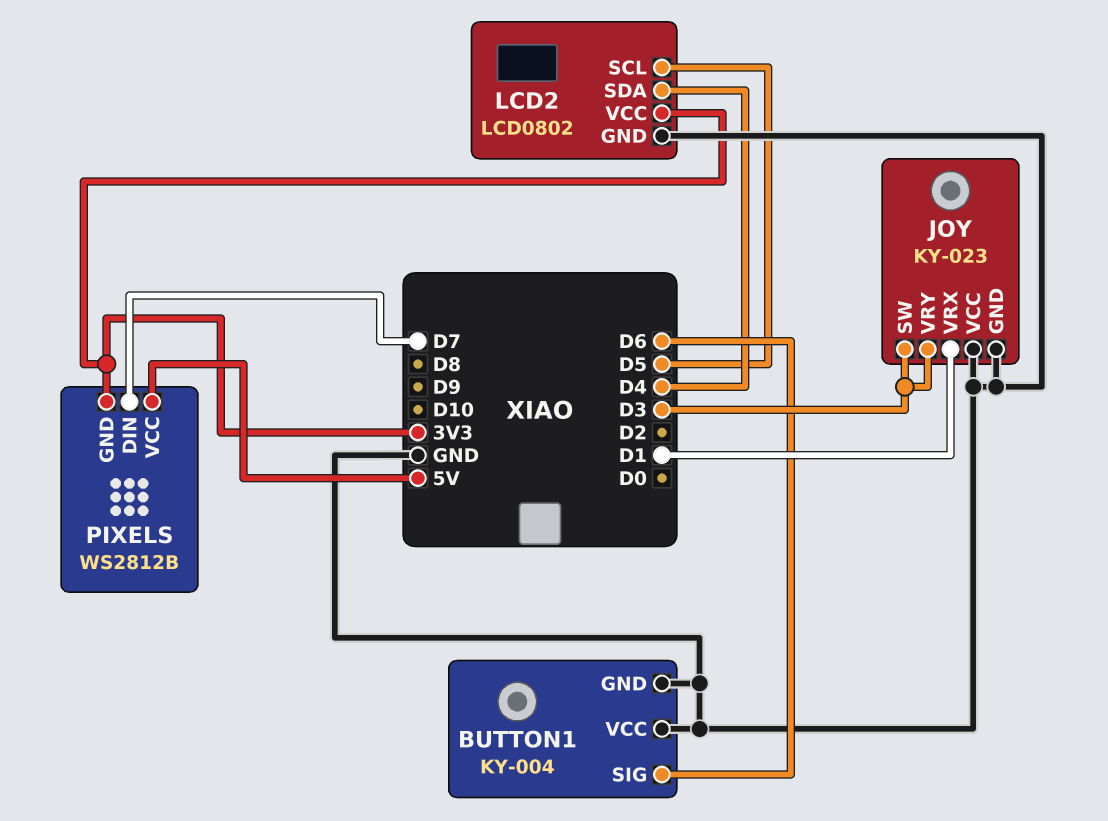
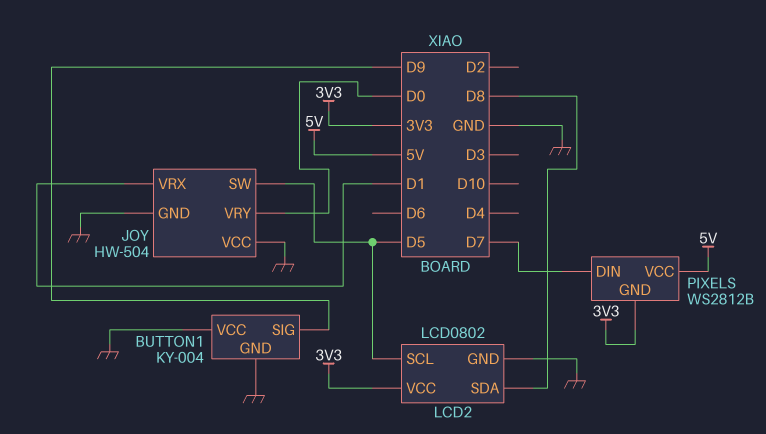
BUTTON1 pin SIG: D6 -> D9
JOY: KY-023 -> HW-504
JOY pin SW: D3 -> D5
JOY pin VRY: D3 -> D0
LCD2 pin SDA: D4 -> D8

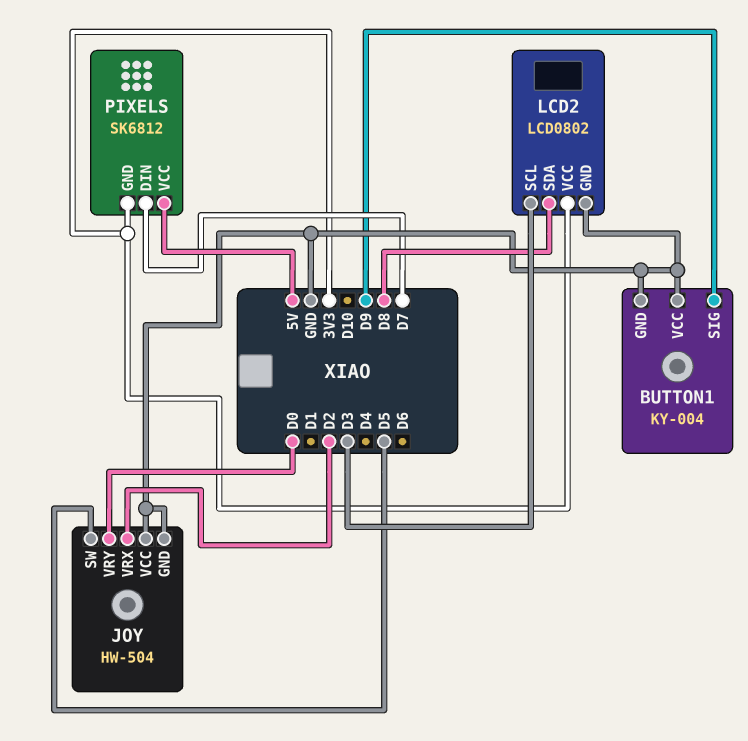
JOY pin VRX: D1 -> D2
LCD2 pin SCL: D5 -> D3
PIXELS: WS2812B -> SK6812

